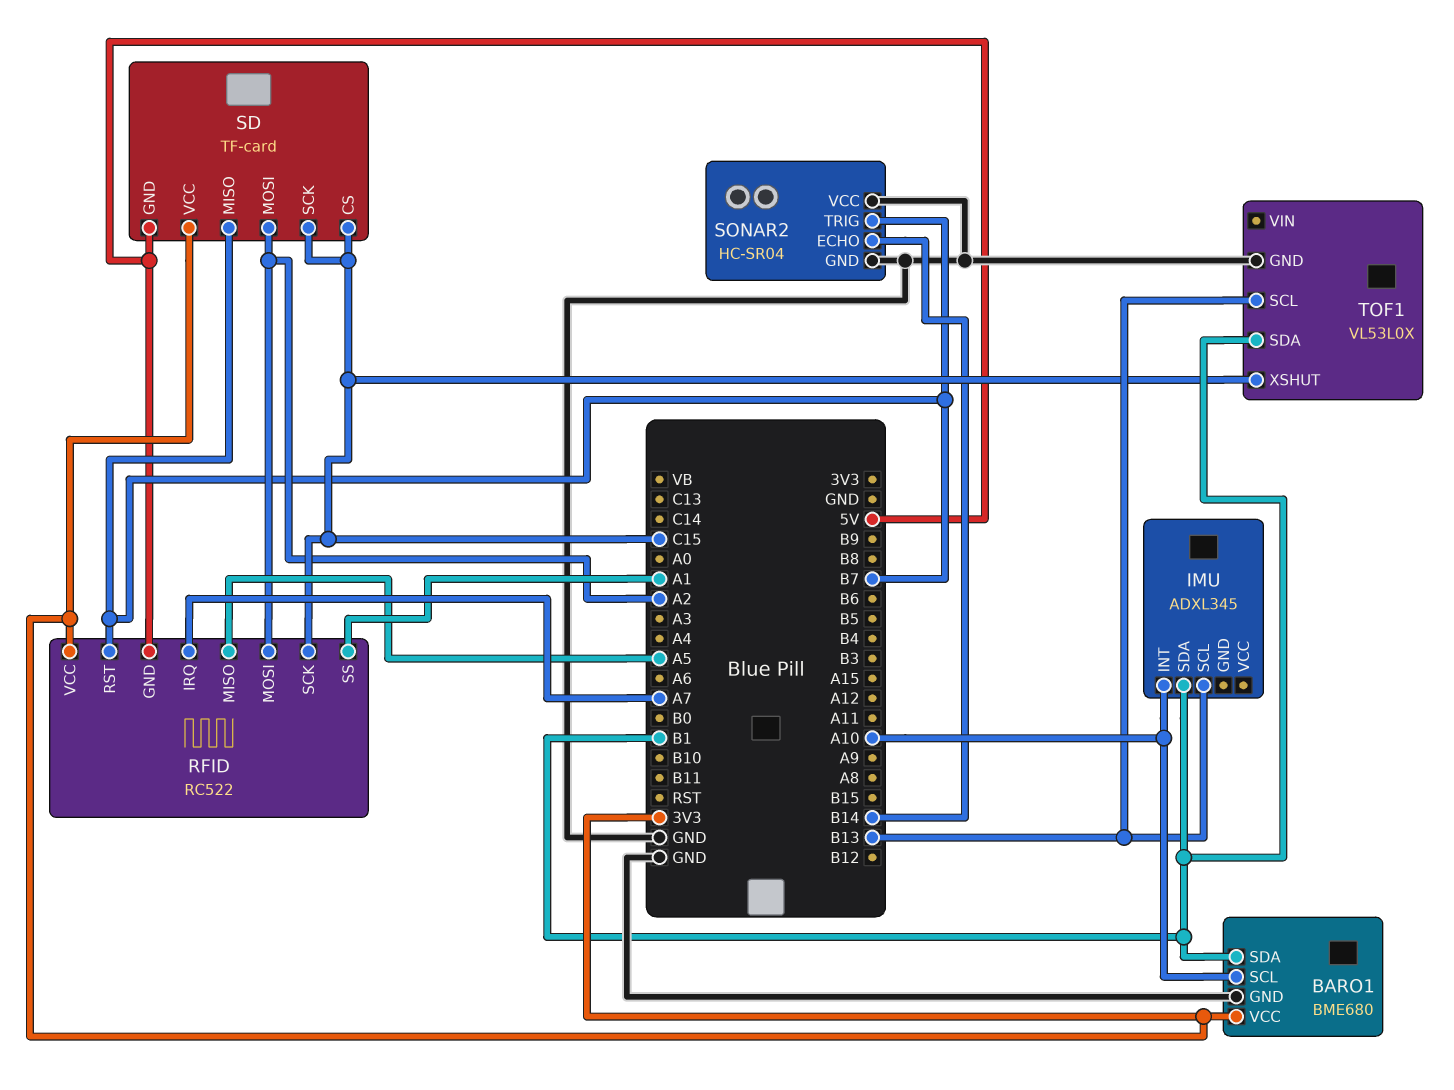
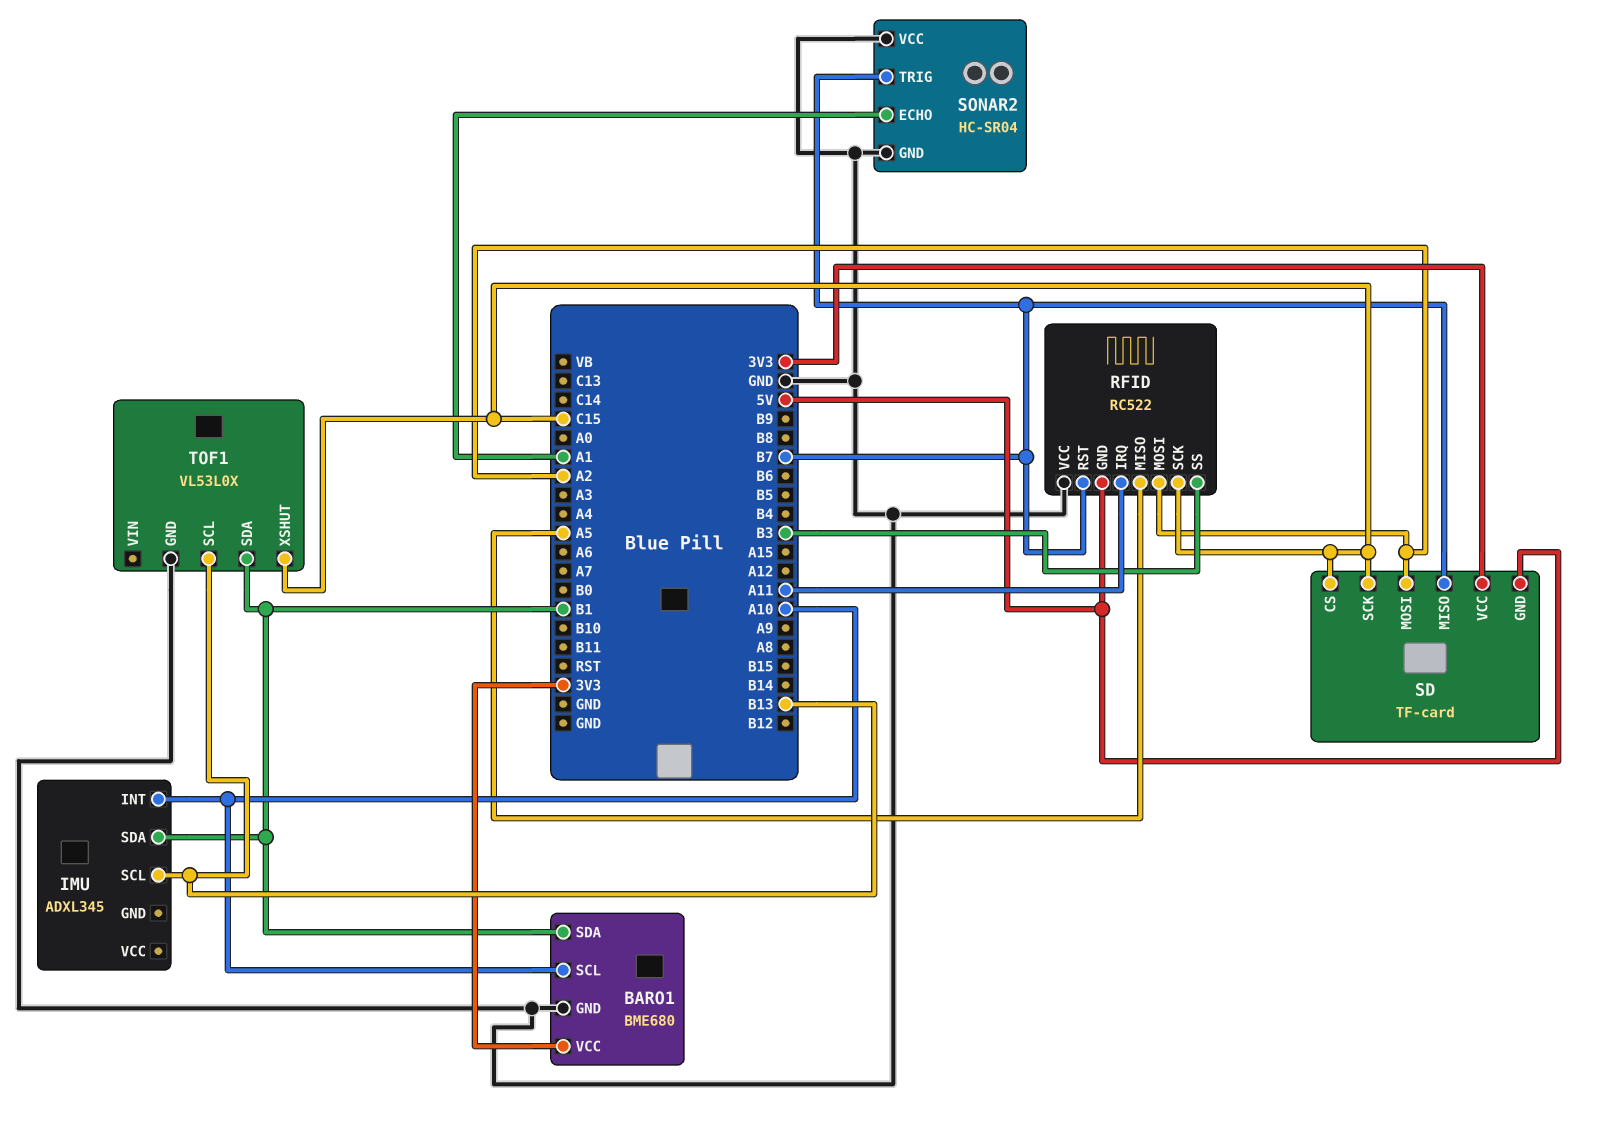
RFID pin IRQ: A7 -> A11
RFID pin SS: A1 -> B3
RFID pin VCC: 3V3 -> GND
SONAR2 pin ECHO: B14 -> A1

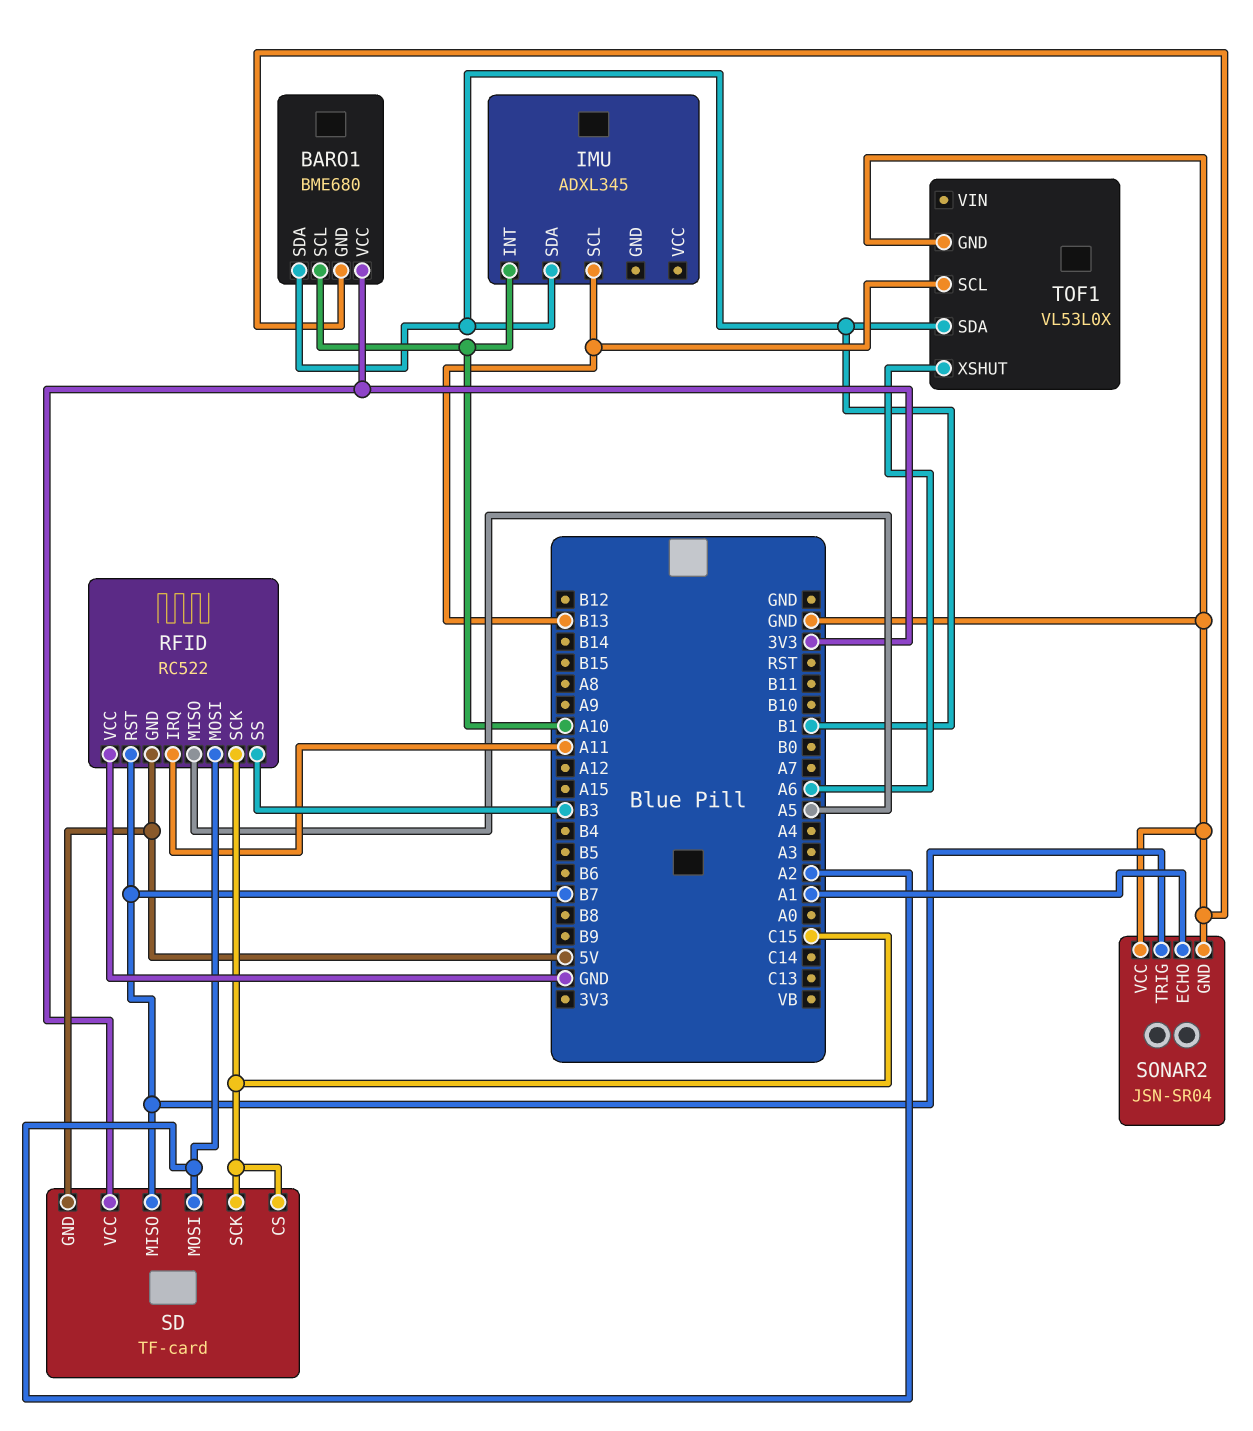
SONAR2: HC-SR04 -> JSN-SR04
TOF1 pin XSHUT: C15 -> A6

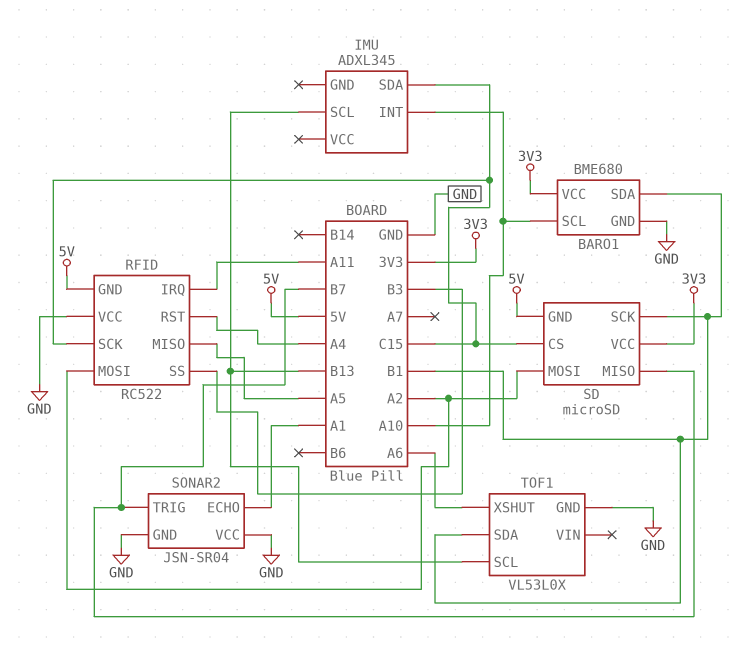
IMU pin SDA: B1 -> C15
RFID pin RST: B7 -> A4
SD: TF-card -> microSD
SD pin SCK: C15 -> B1

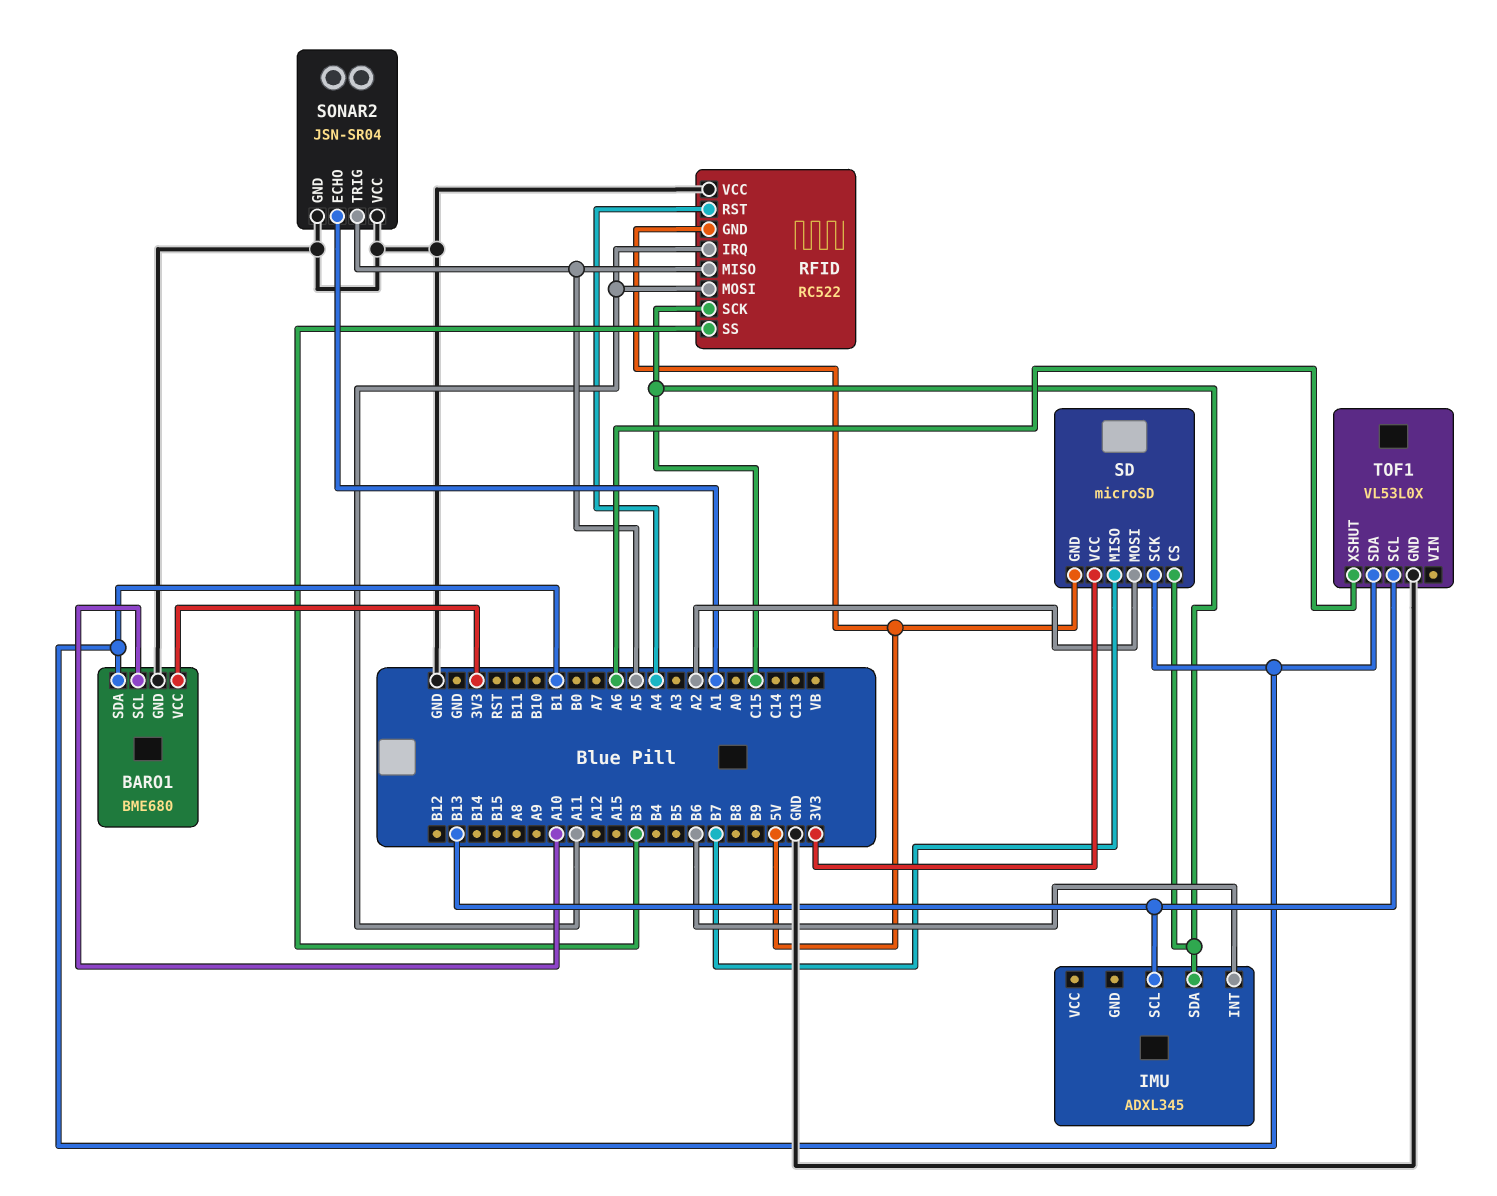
IMU pin INT: A10 -> B6
RFID pin MOSI: A2 -> A11
SONAR2 pin TRIG: B7 -> A5

